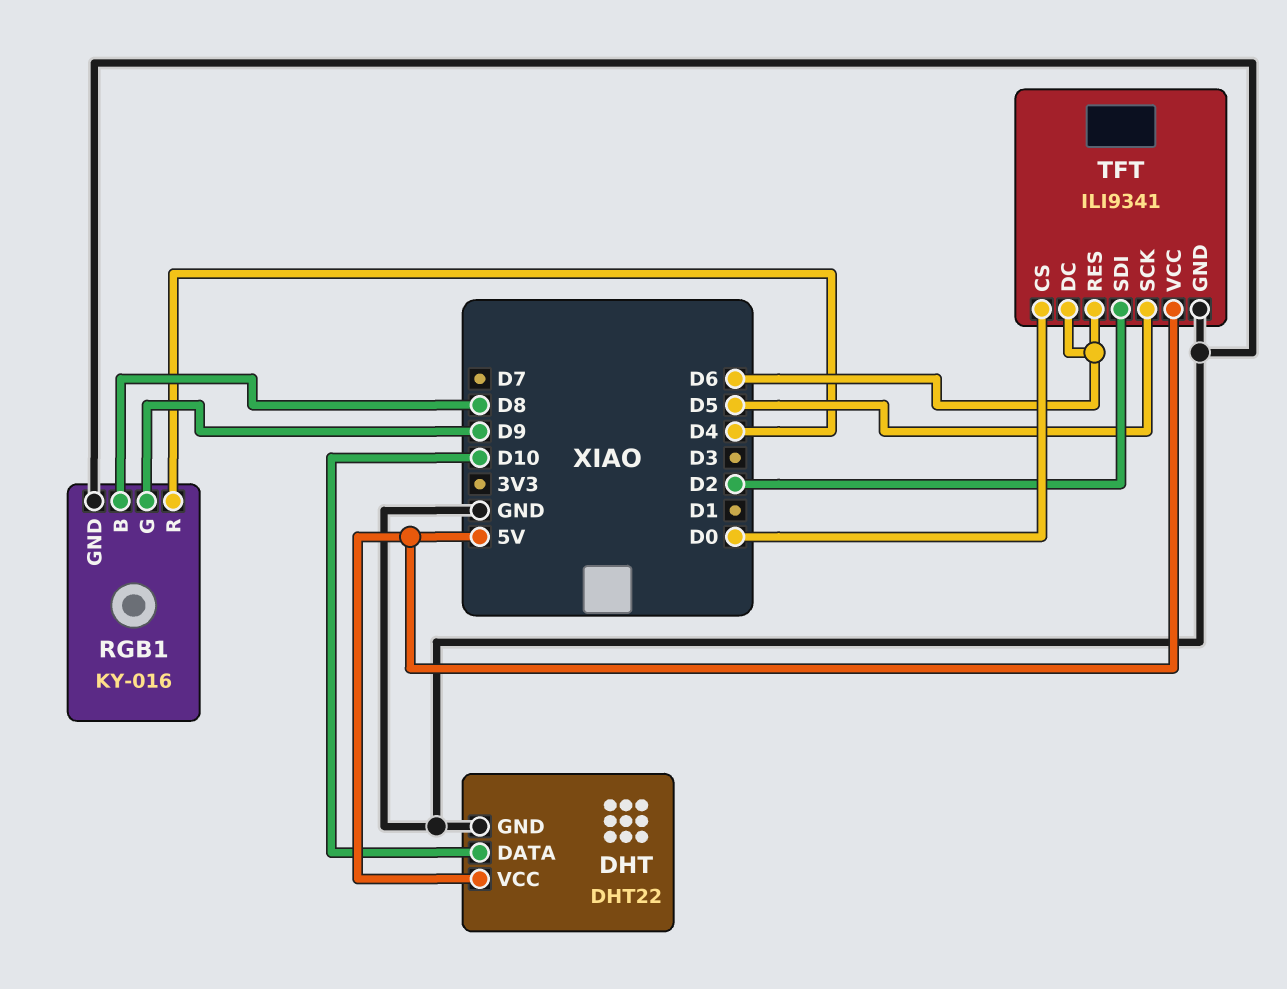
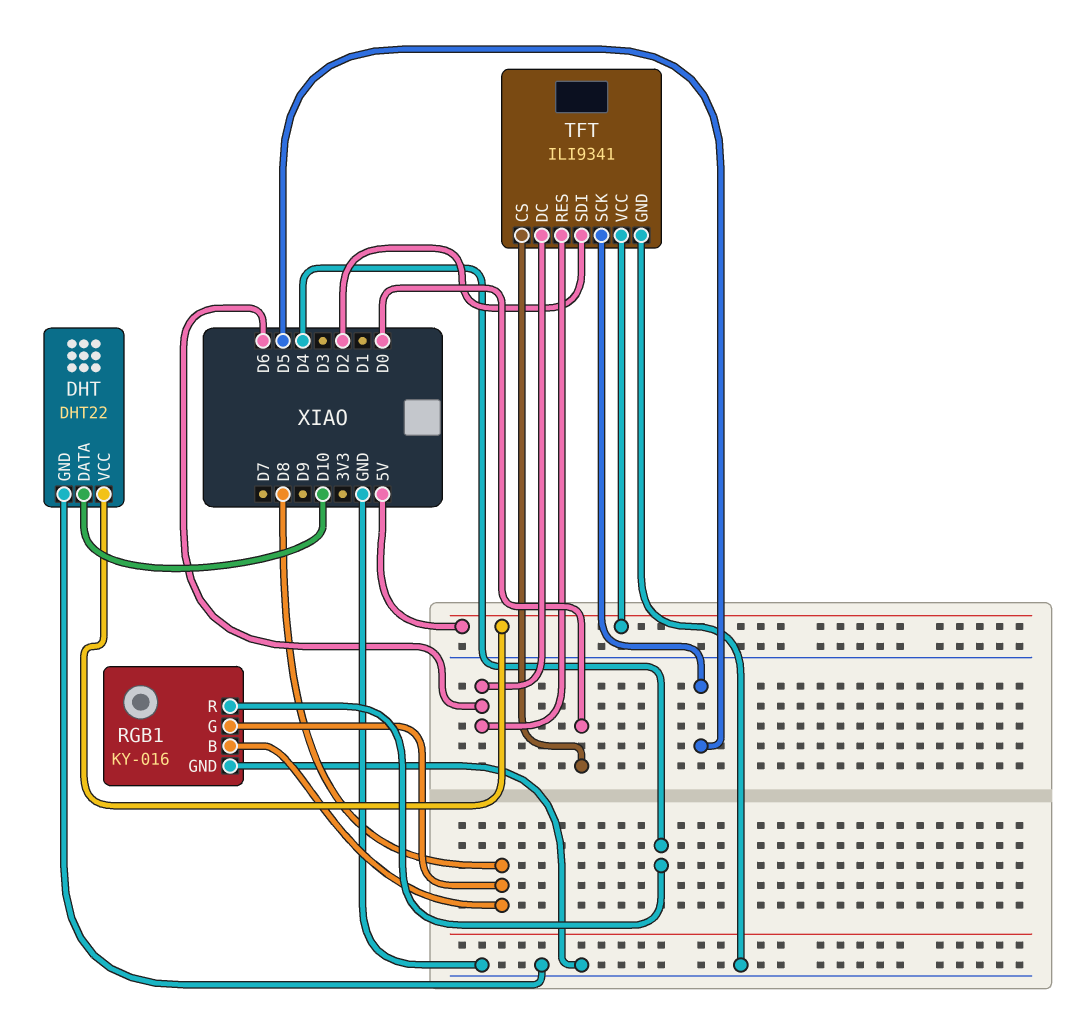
RGB1 pin G: D9 -> D8

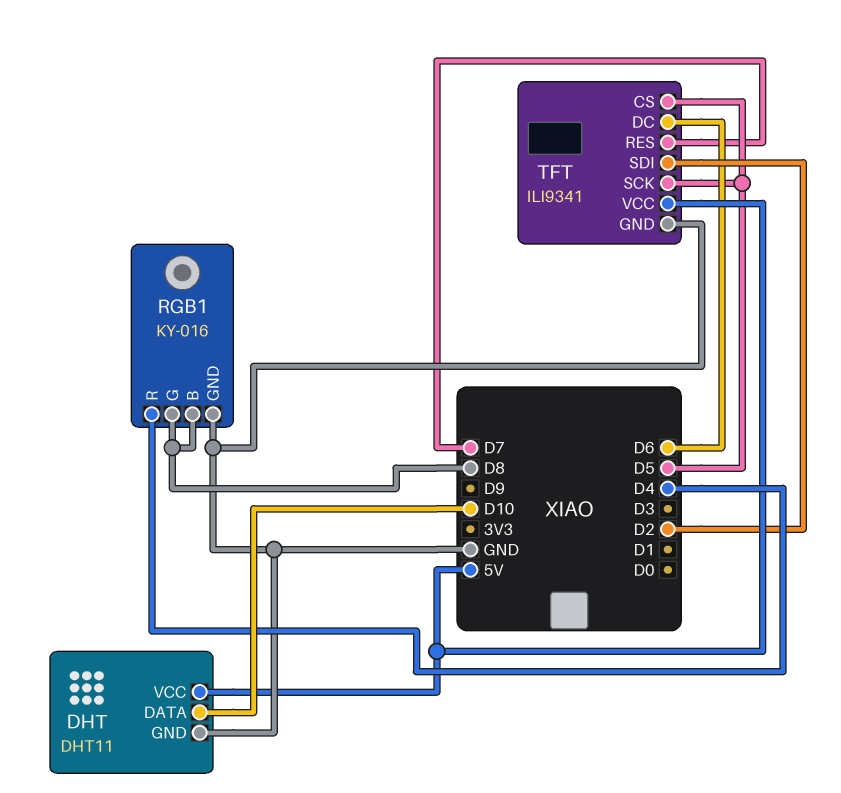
DHT: DHT22 -> DHT11
TFT pin CS: D0 -> D5
TFT pin RES: D6 -> D7

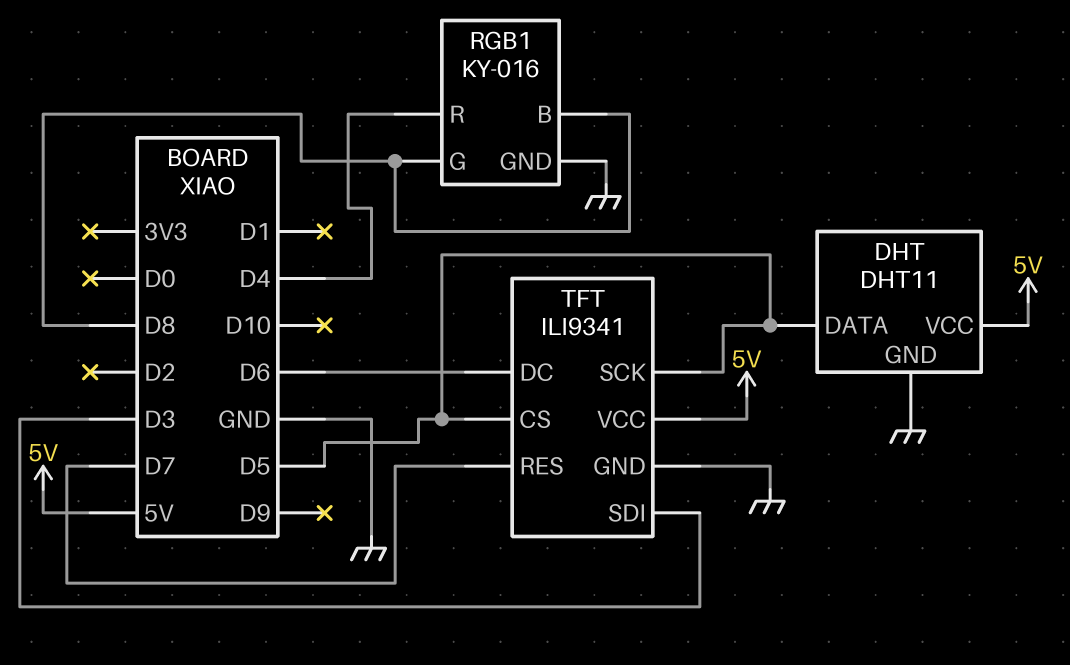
DHT pin DATA: D10 -> D5
TFT pin SDI: D2 -> D3

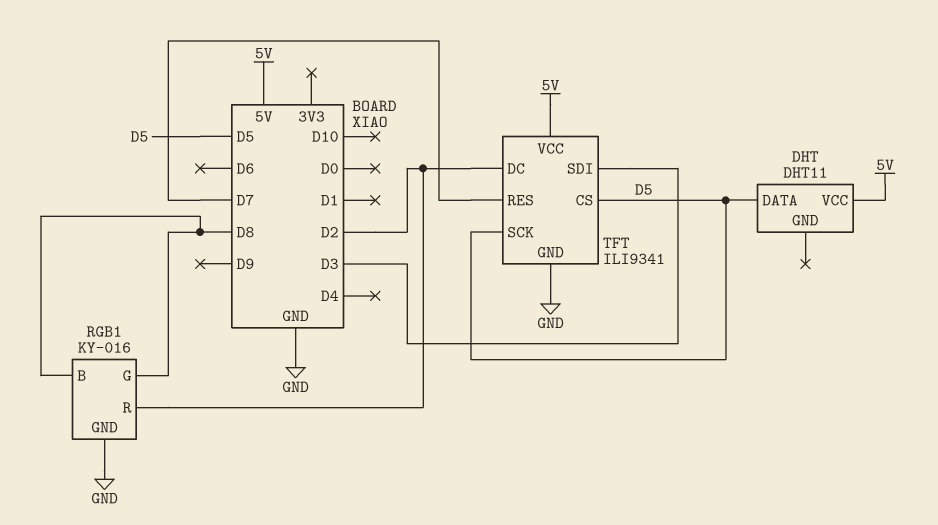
DHT pin GND: GND -> none
RGB1 pin R: D4 -> D2
TFT pin DC: D6 -> D2

